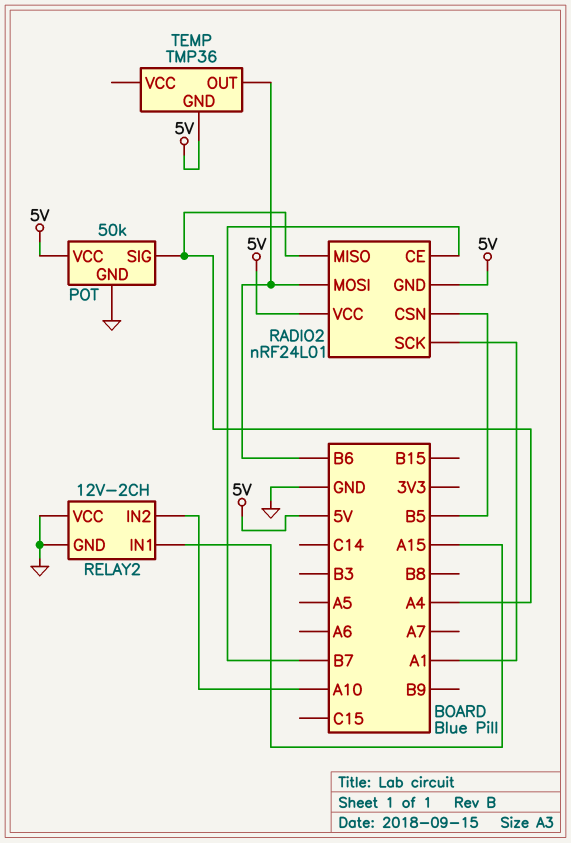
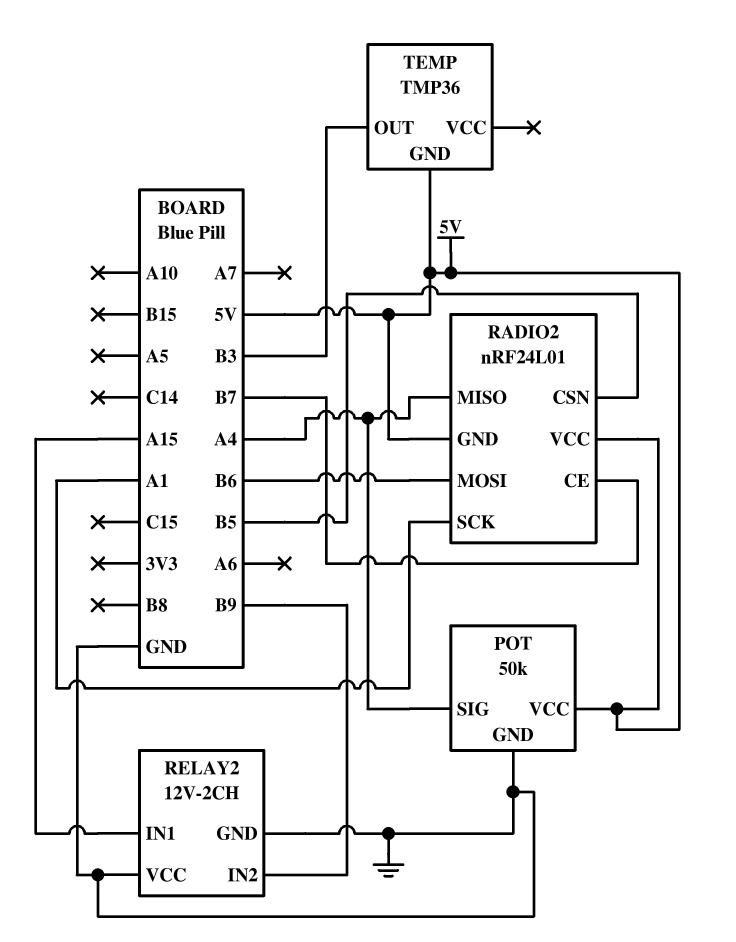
RELAY2 pin IN2: A10 -> B9
TEMP pin OUT: B6 -> B3

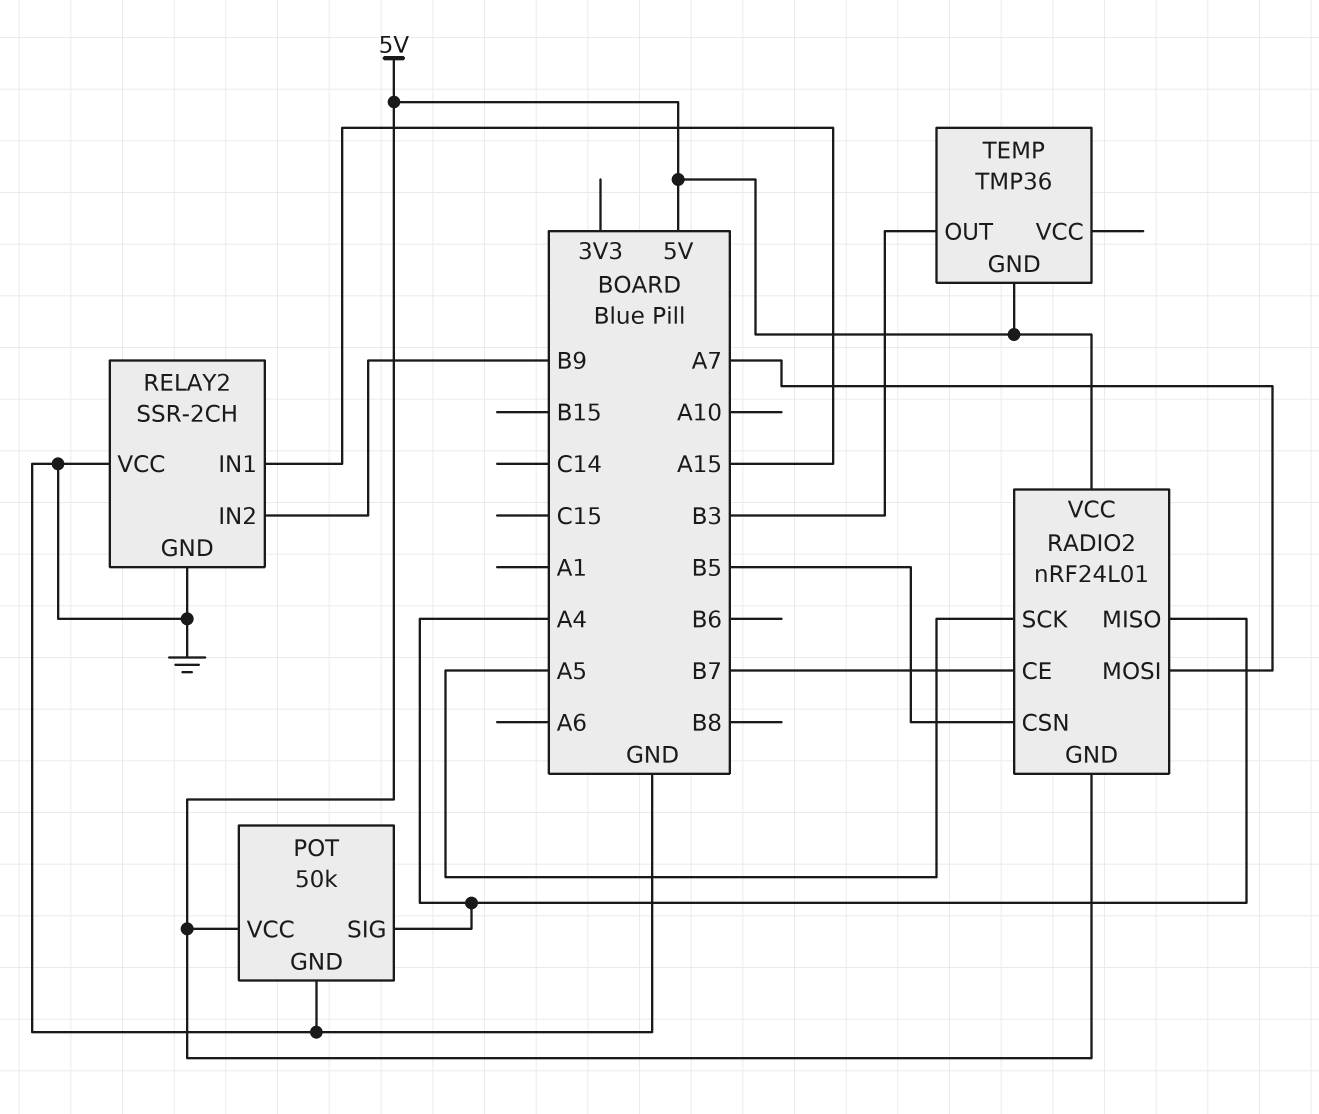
RADIO2 pin MOSI: B6 -> A7
RADIO2 pin SCK: A1 -> A5
RELAY2: 12V-2CH -> SSR-2CH

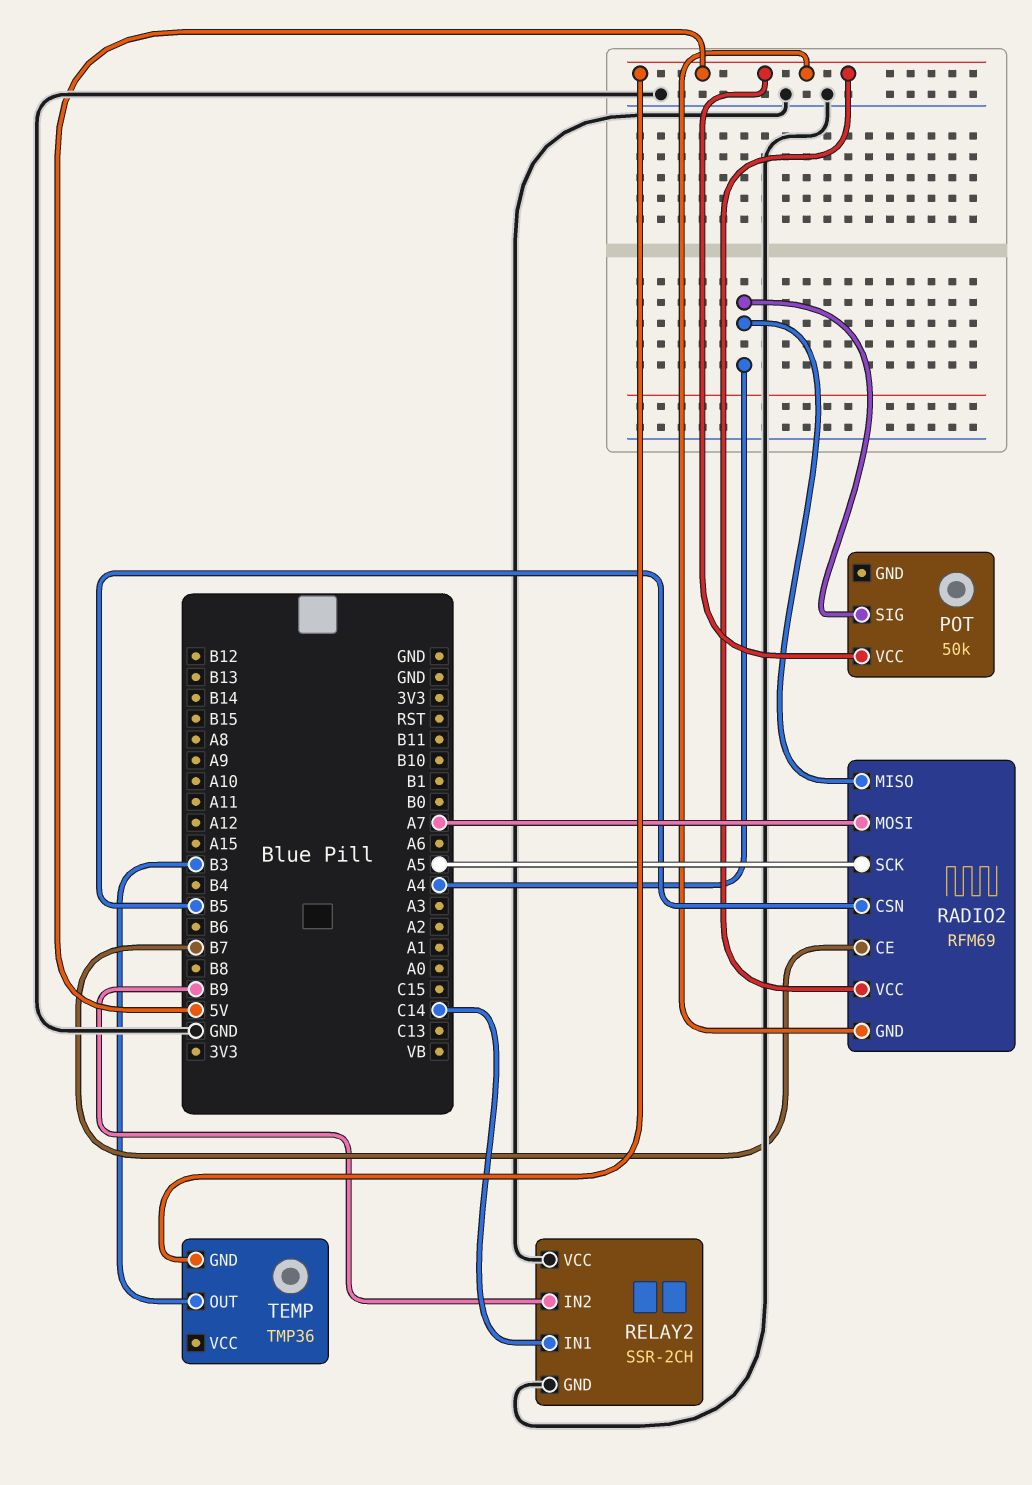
POT pin GND: GND -> none
RADIO2: nRF24L01 -> RFM69
RELAY2 pin IN1: A15 -> C14

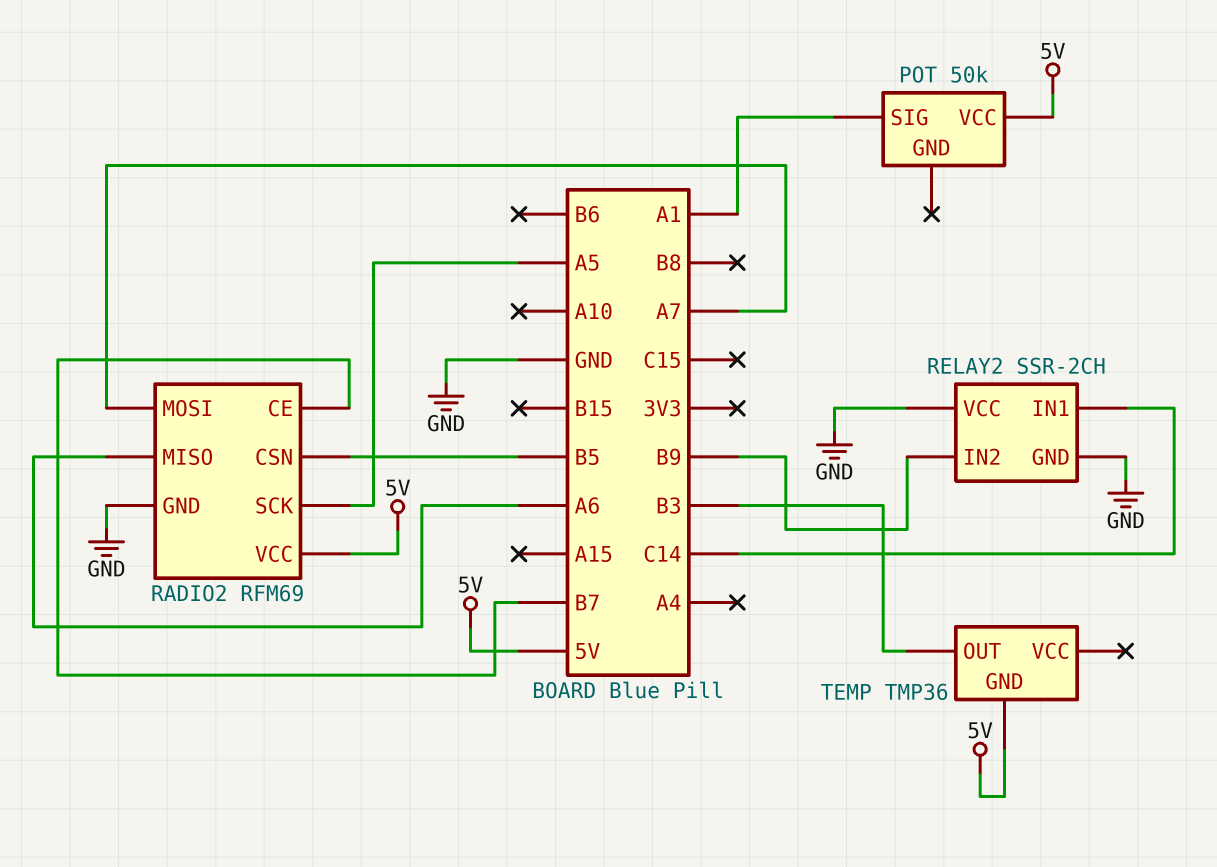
POT pin SIG: A4 -> A1
RADIO2 pin GND: 5V -> GND
RADIO2 pin MISO: A4 -> A6

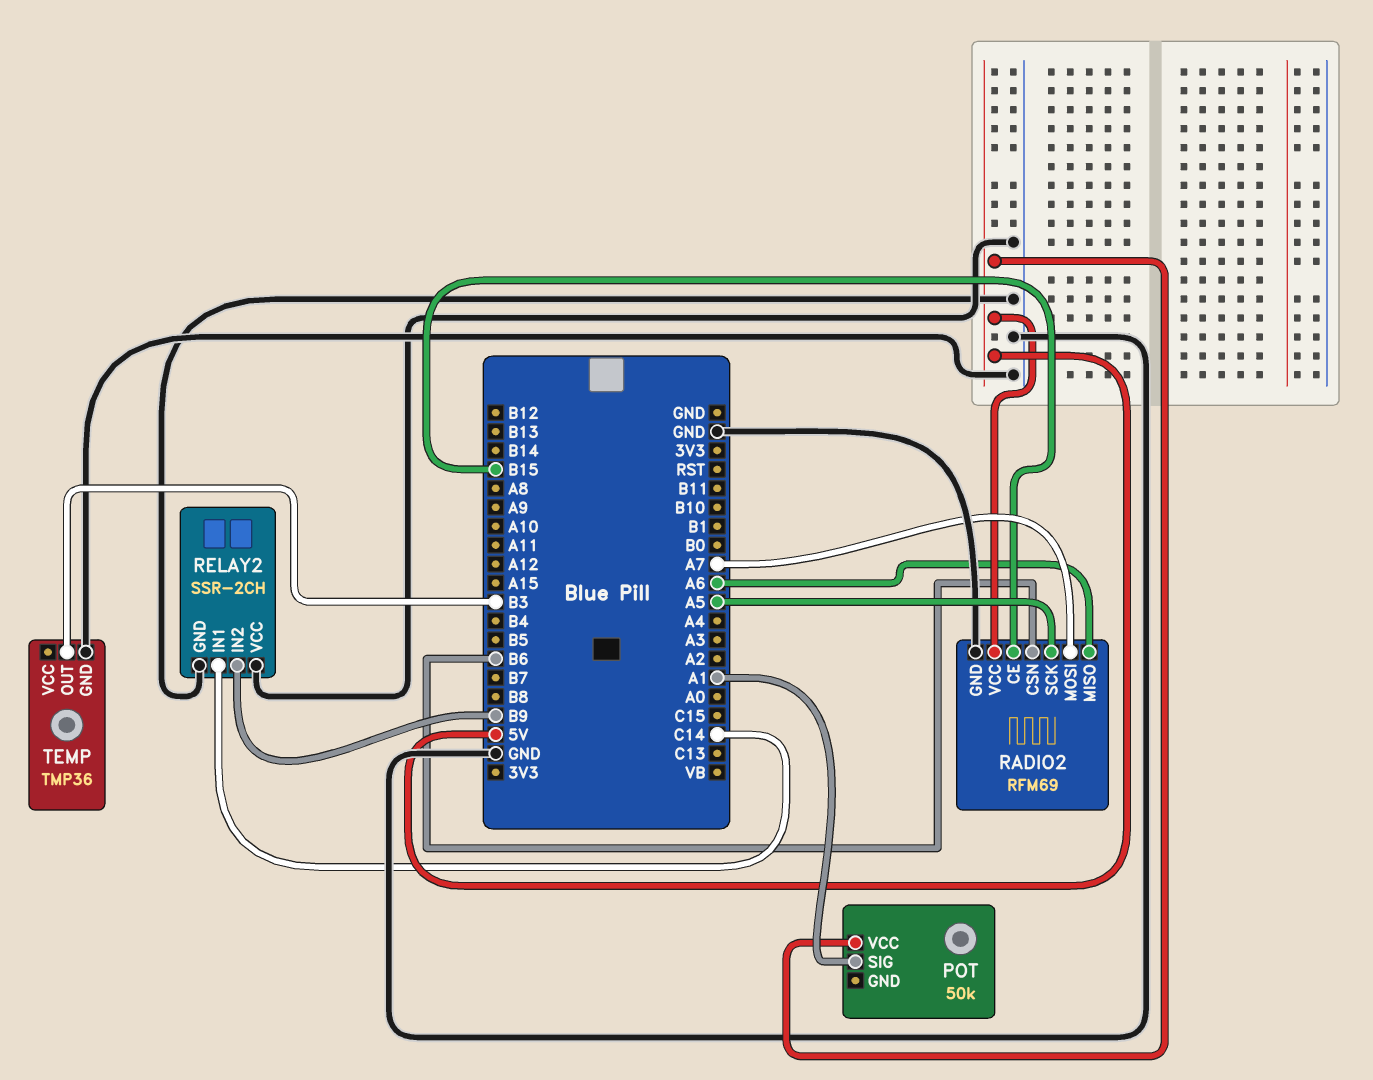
RADIO2 pin CE: B7 -> B15
RADIO2 pin CSN: B5 -> B6
TEMP pin GND: 5V -> GND

